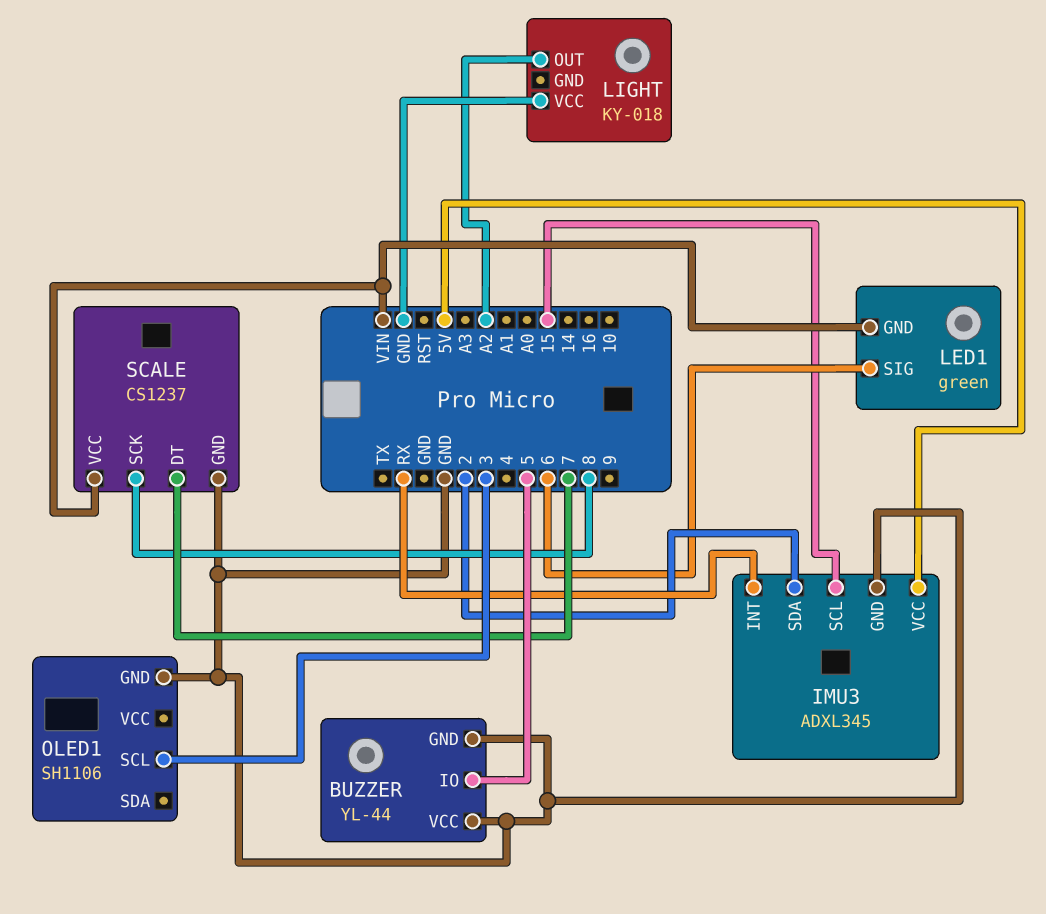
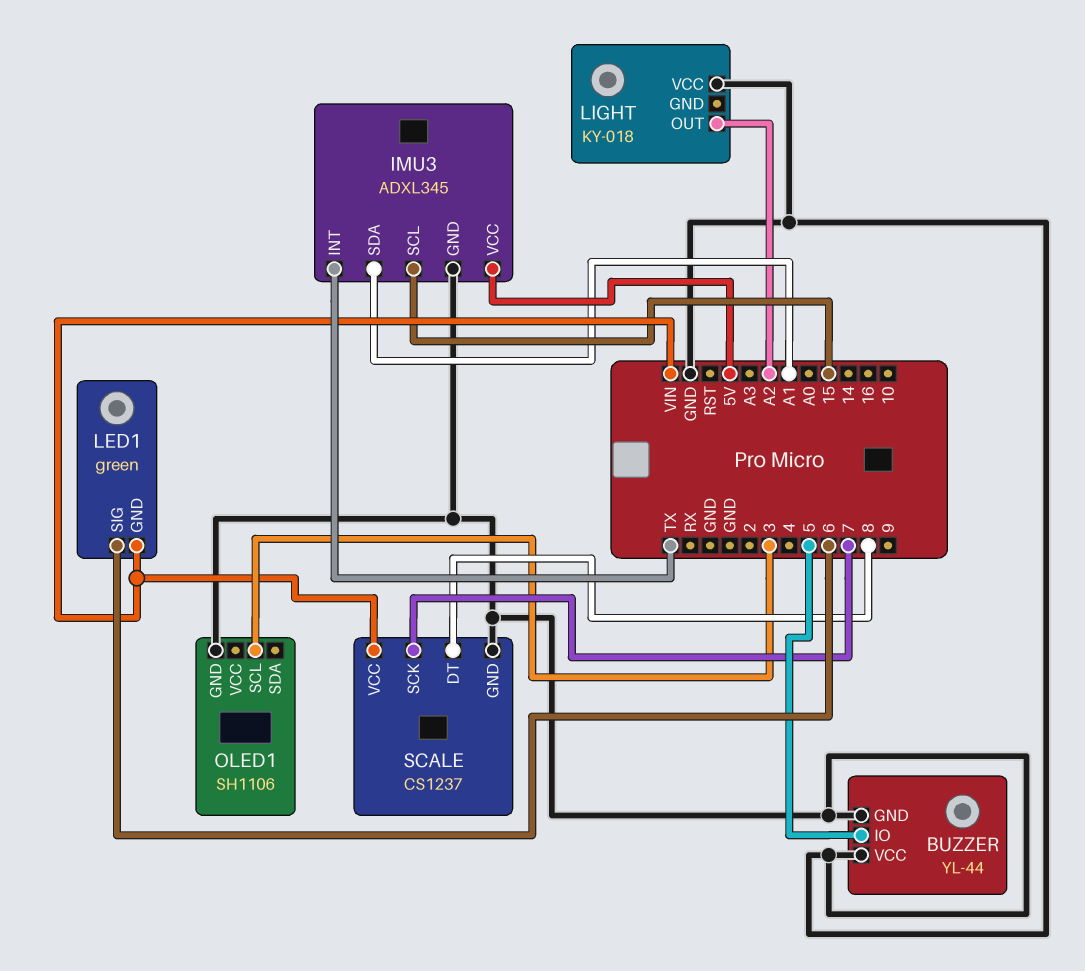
IMU3 pin INT: RX -> TX
IMU3 pin SDA: 2 -> A1
SCALE pin DT: 7 -> 8
SCALE pin SCK: 8 -> 7

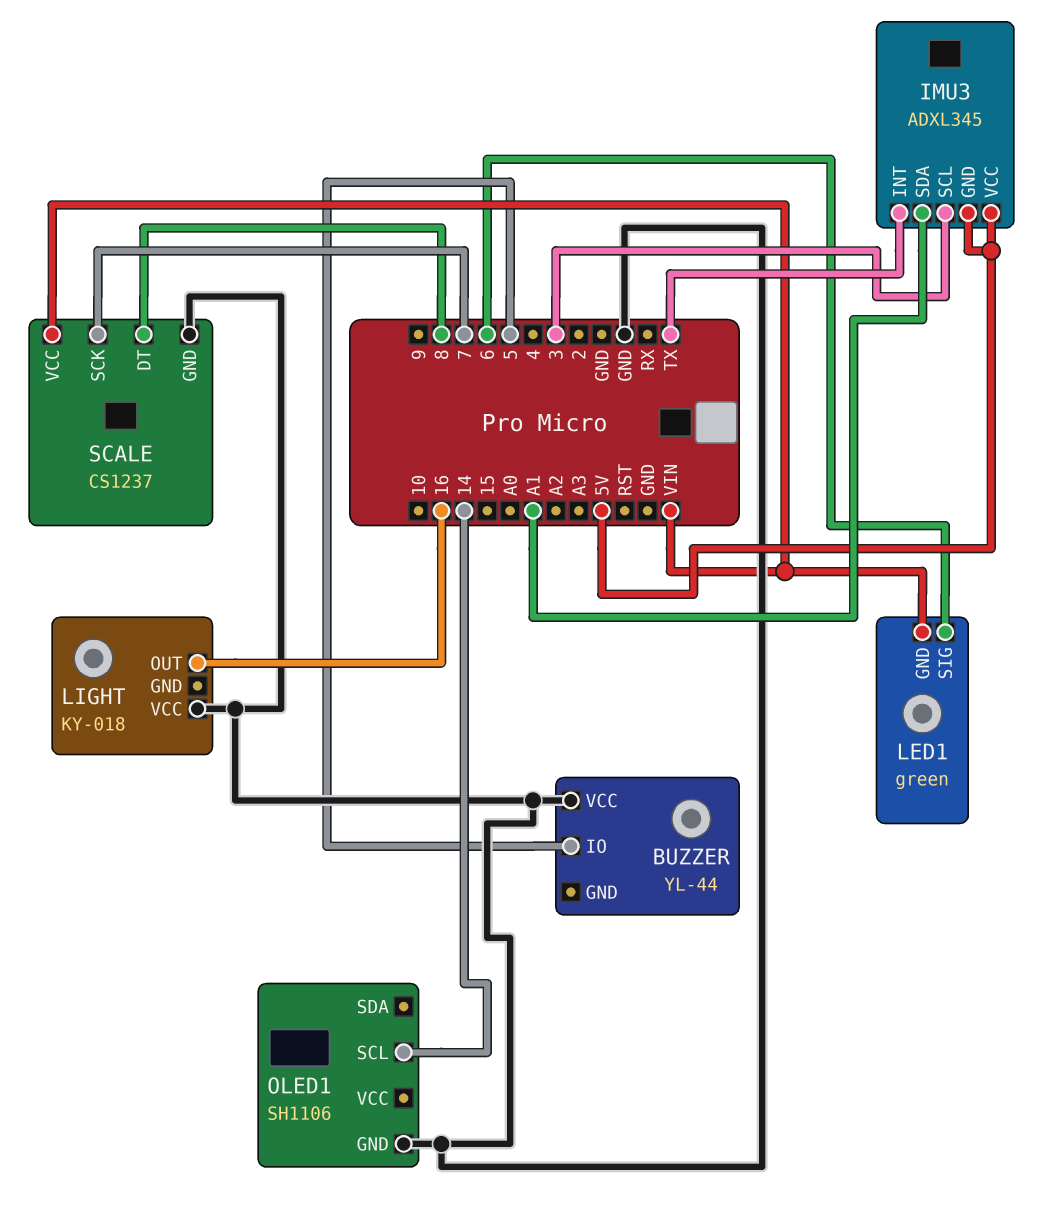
BUZZER pin GND: GND -> none
IMU3 pin GND: GND -> 5V
IMU3 pin SCL: 15 -> 3
LIGHT pin OUT: A2 -> 16
OLED1 pin SCL: 3 -> 14

